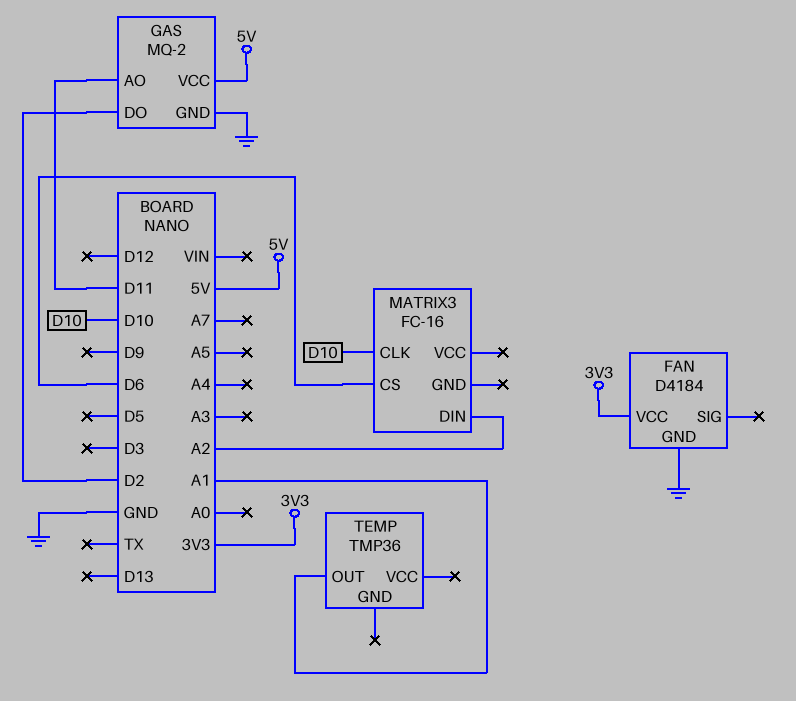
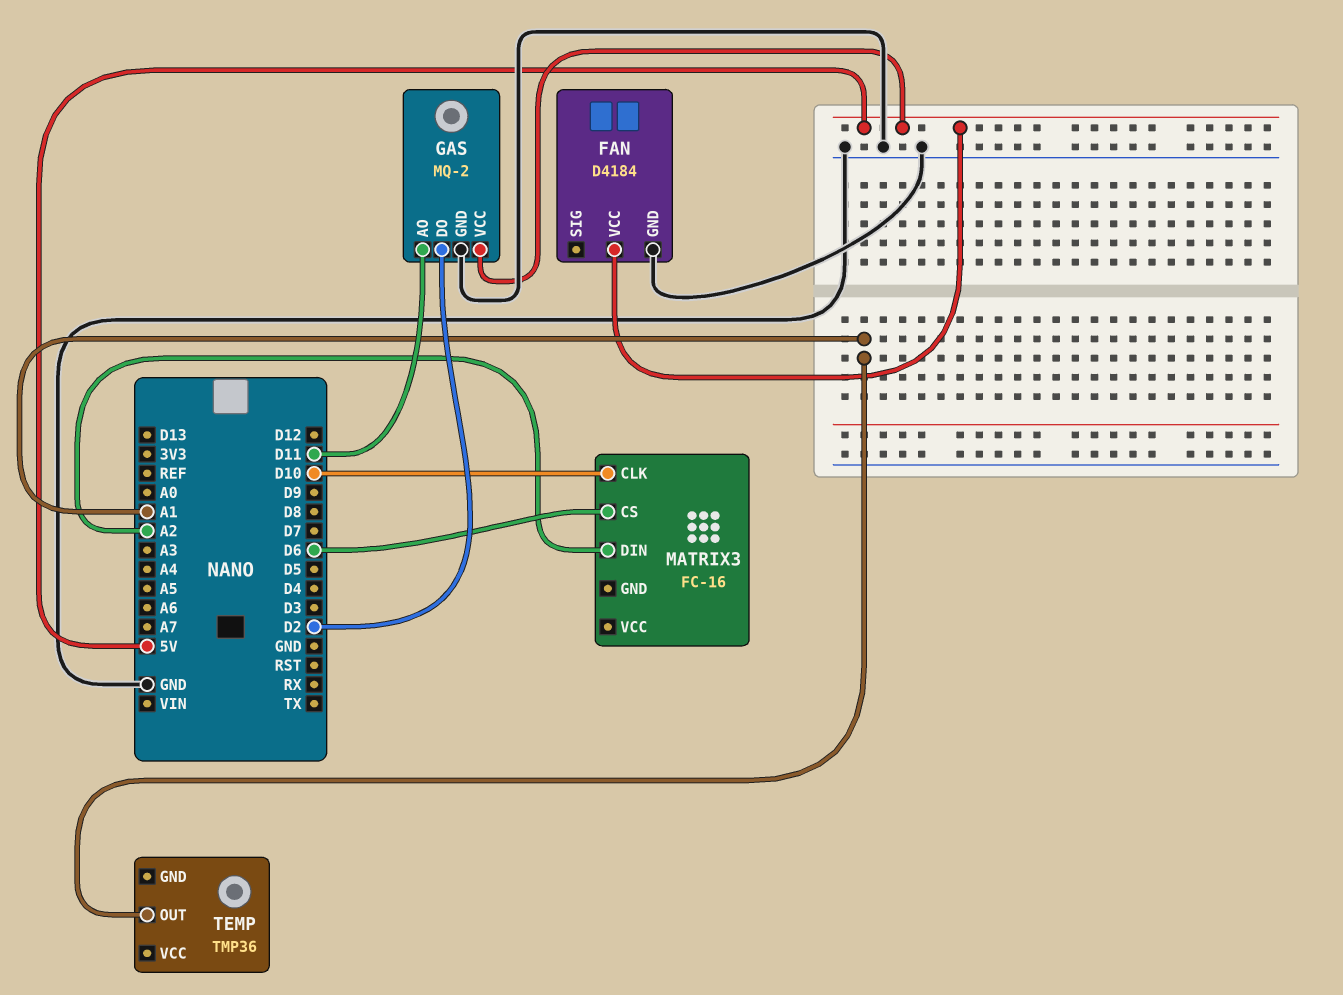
FAN pin VCC: 3V3 -> 5V

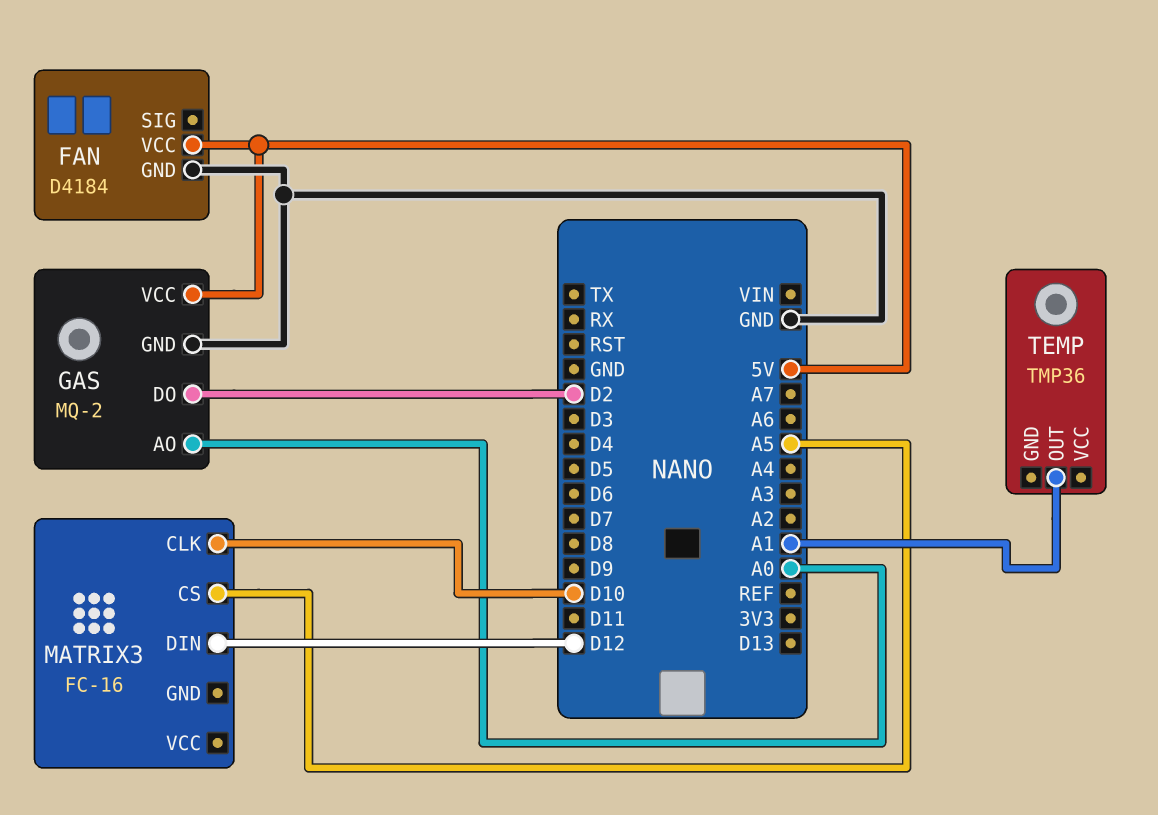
GAS pin AO: D11 -> A0
MATRIX3 pin CS: D6 -> A5
MATRIX3 pin DIN: A2 -> D12

